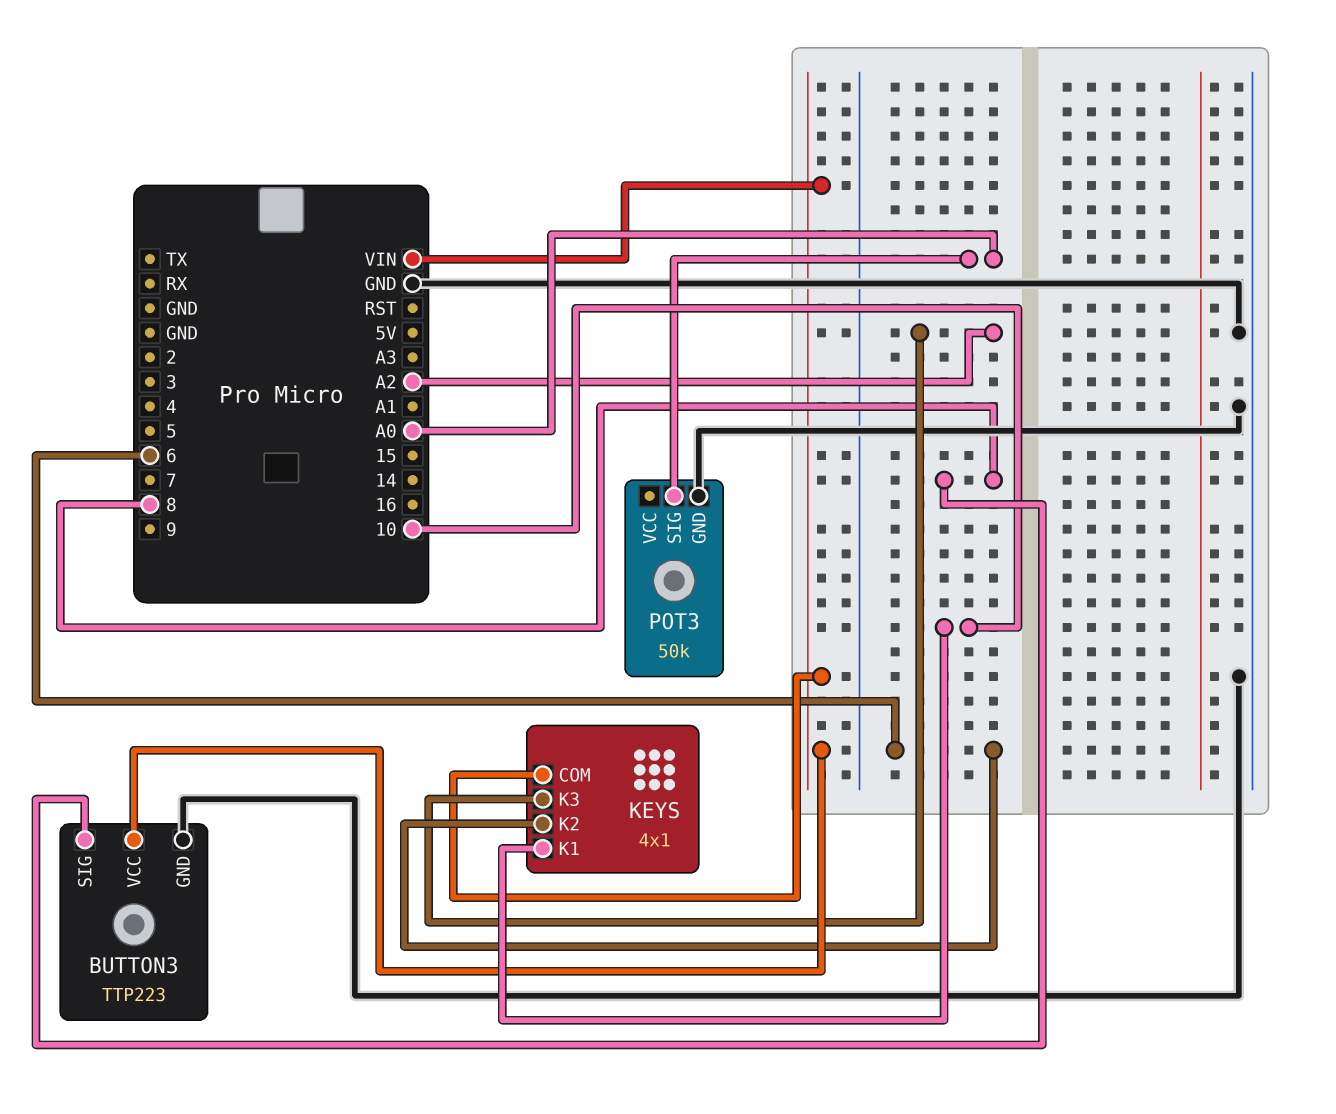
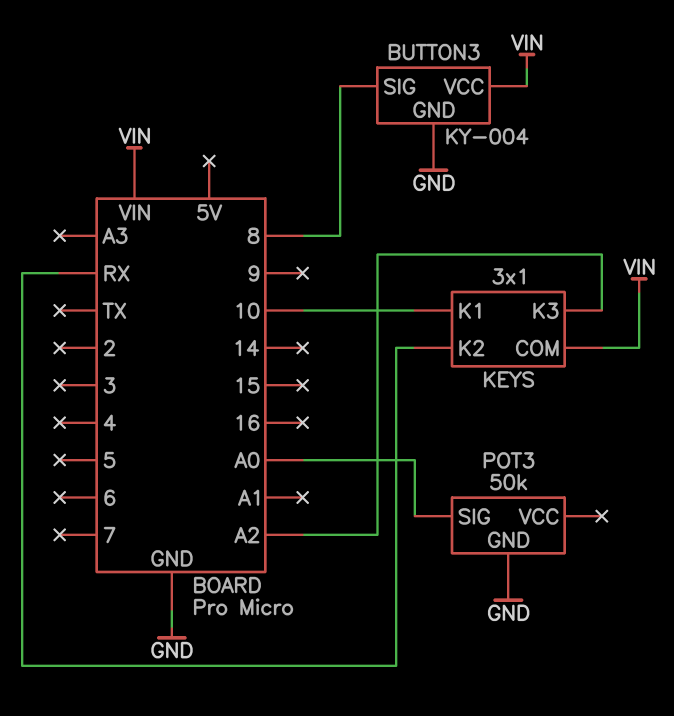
BUTTON3: TTP223 -> KY-004
KEYS: 4x1 -> 3x1
KEYS pin K2: 6 -> RX

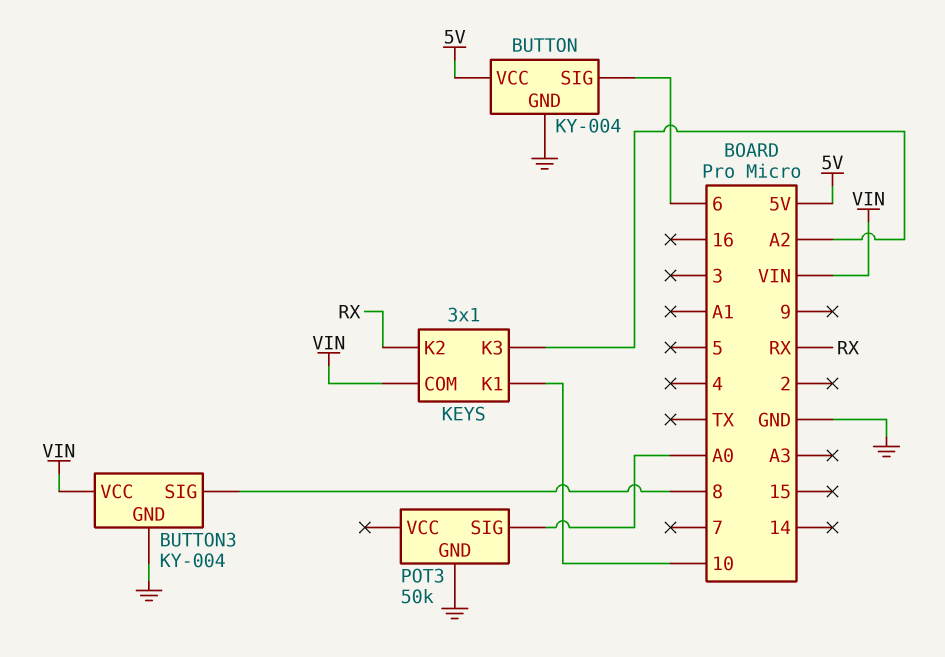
BUTTON: none -> KY-004
BUTTON pin GND: none -> GND
BUTTON pin SIG: none -> 6
BUTTON pin VCC: none -> 5V

